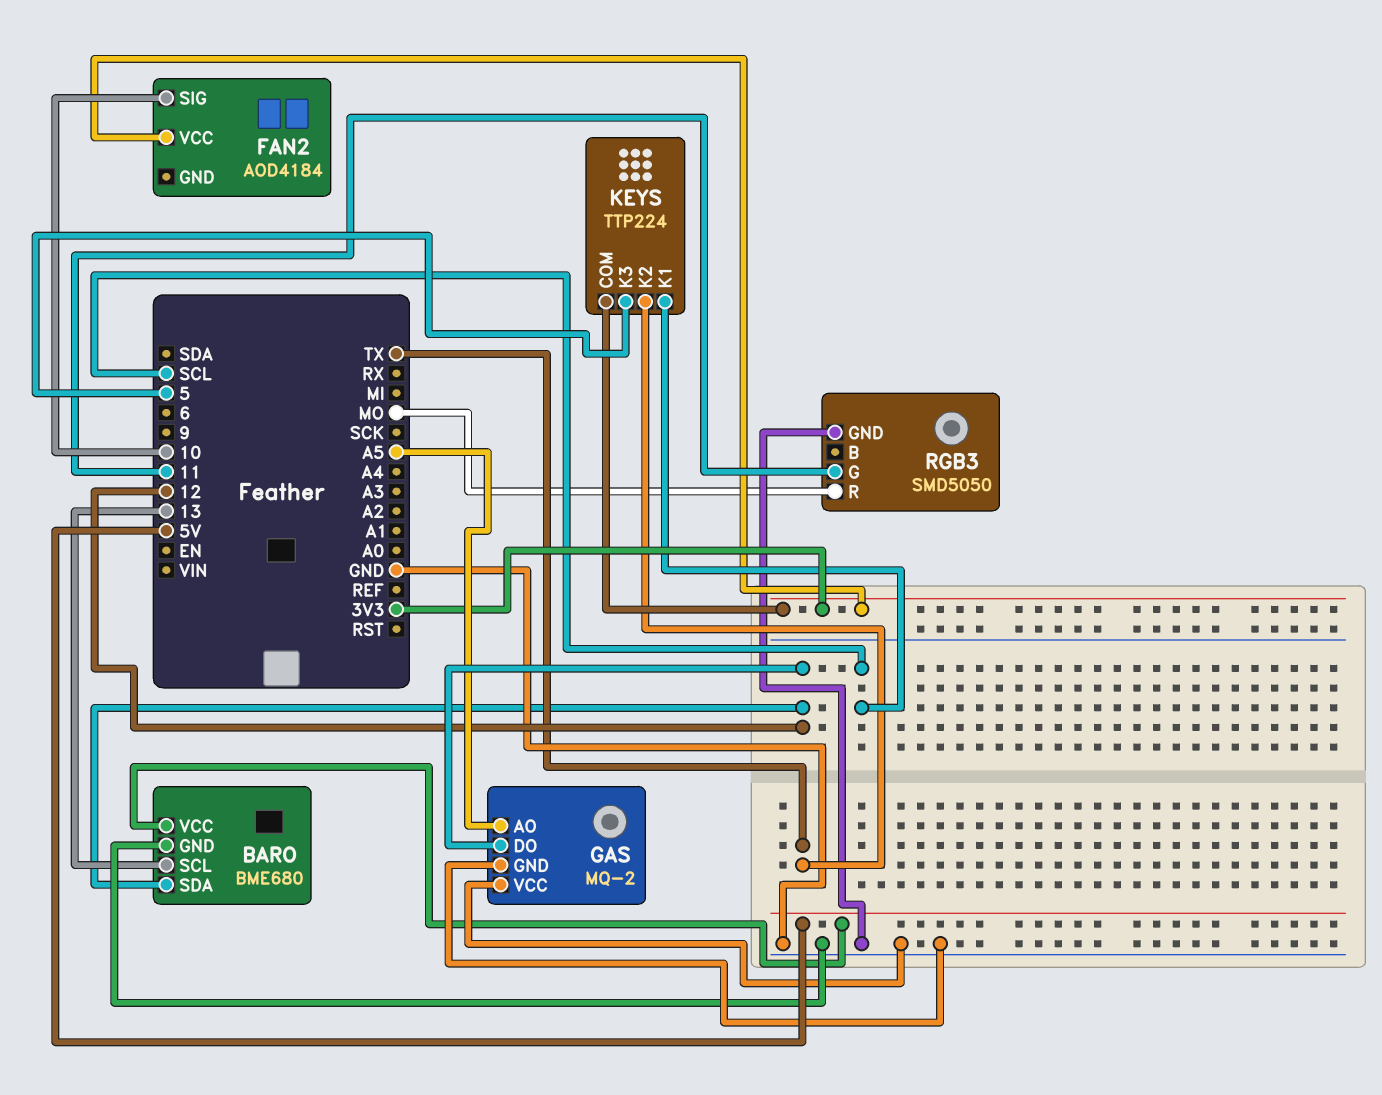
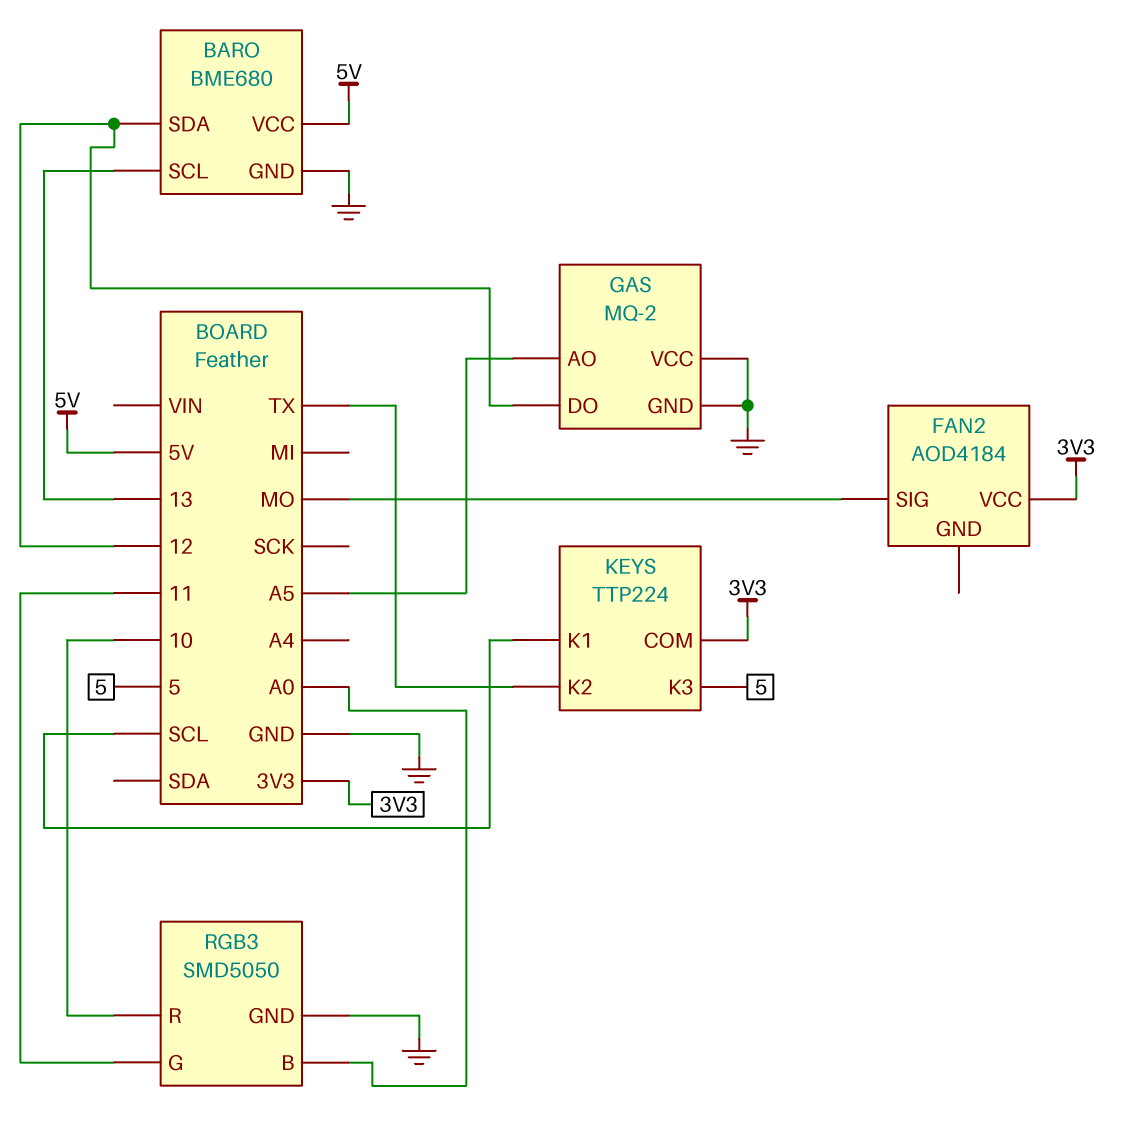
FAN2 pin SIG: 10 -> MO
RGB3 pin B: none -> A0
RGB3 pin R: MO -> 10

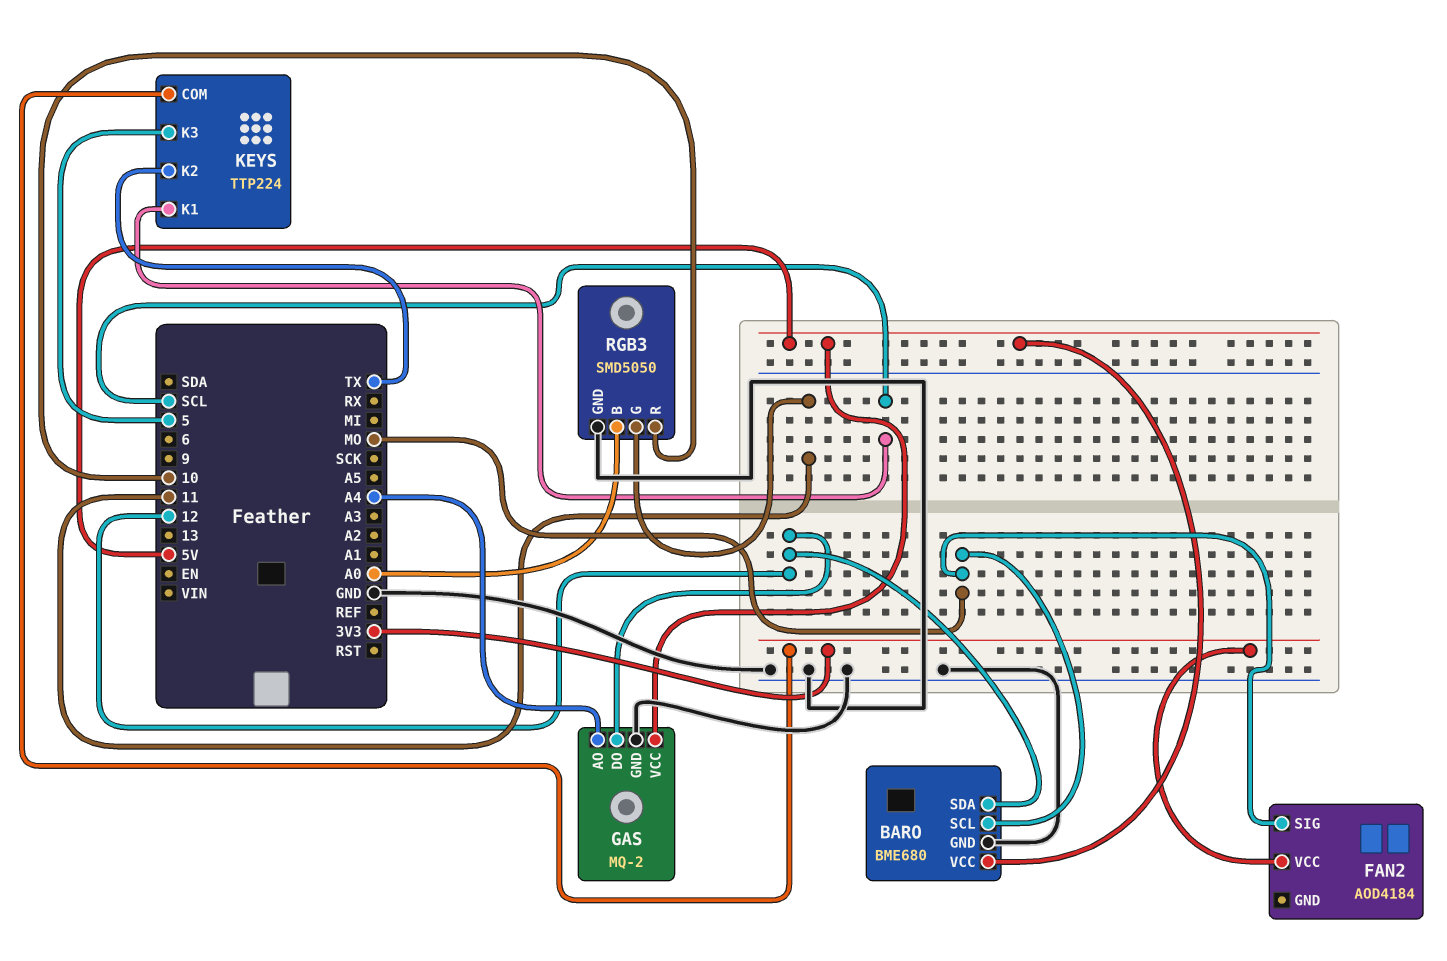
BARO pin SCL: 13 -> MO
GAS pin AO: A5 -> A4
GAS pin VCC: GND -> 5V

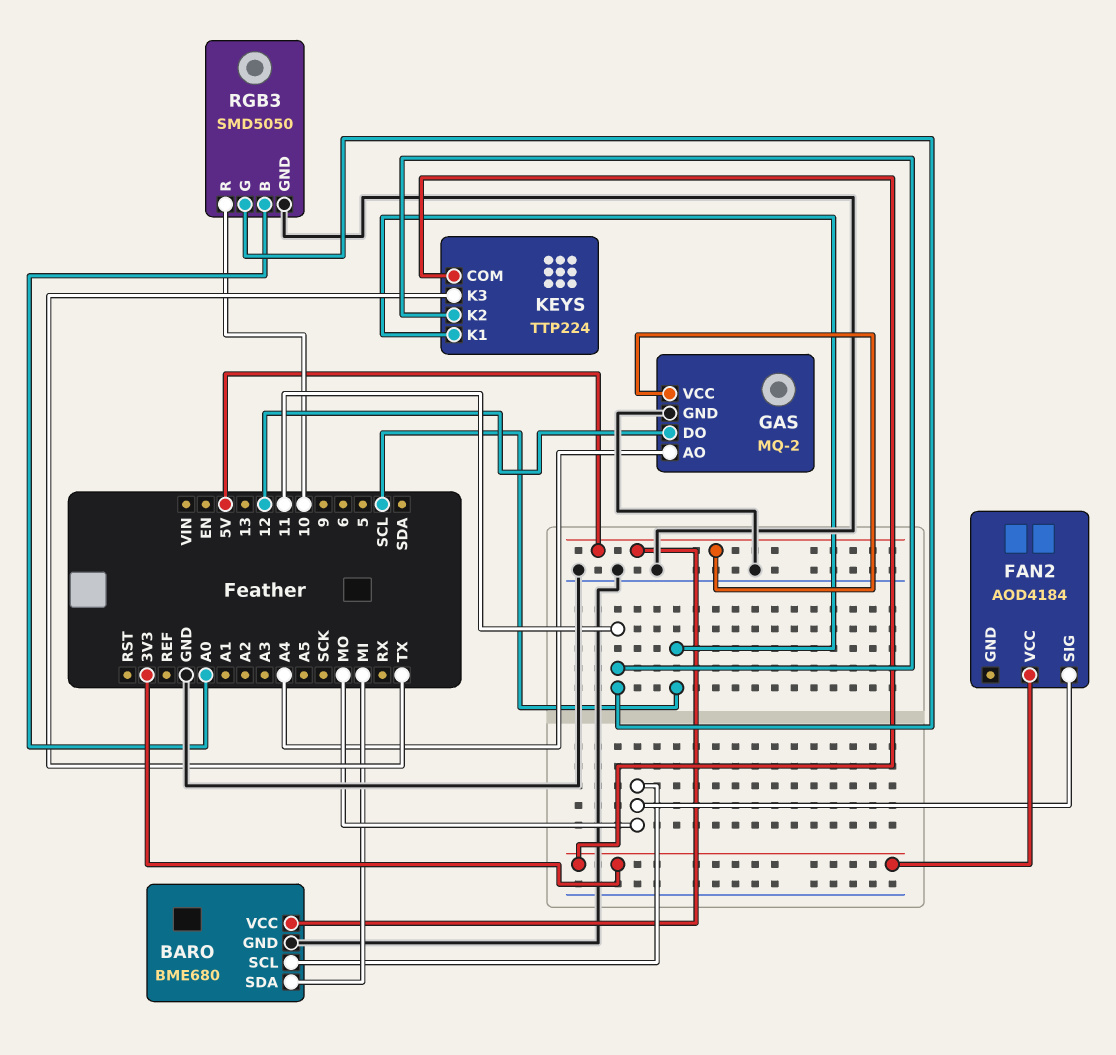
BARO pin SDA: 12 -> MI
KEYS pin K2: TX -> 11
KEYS pin K3: 5 -> TX

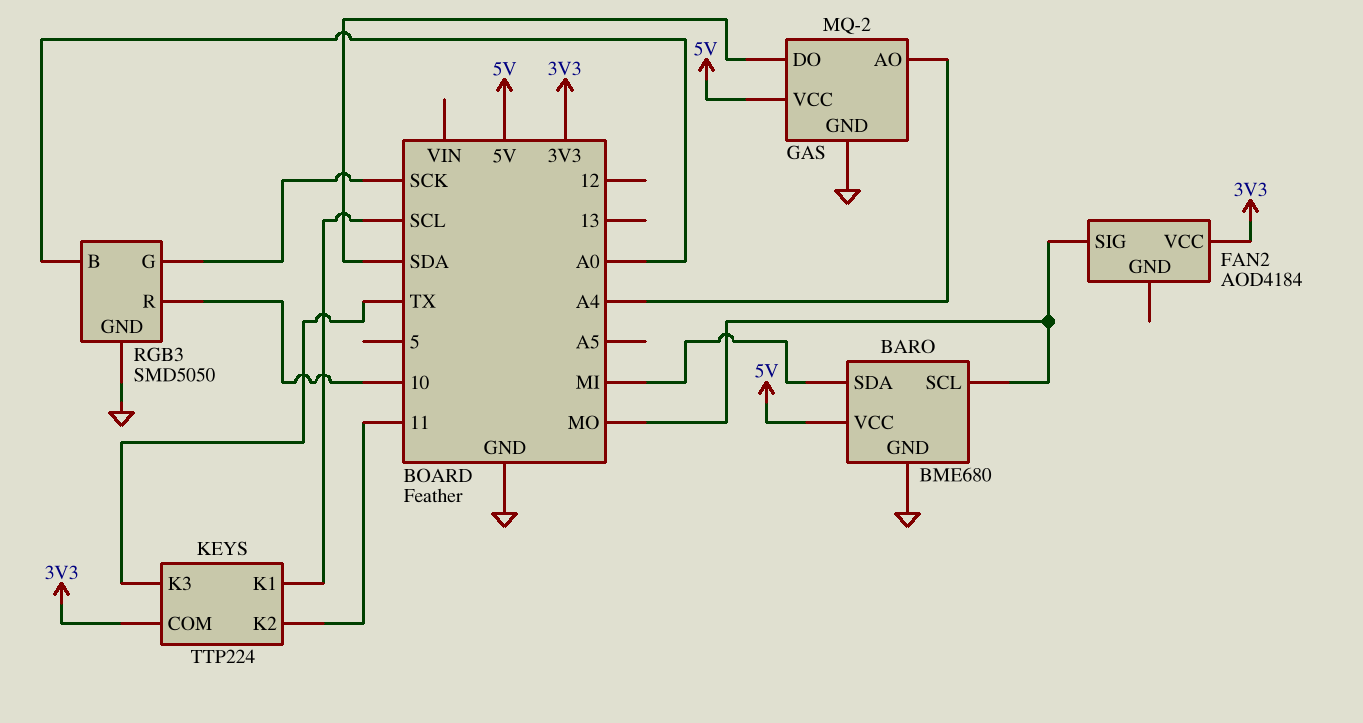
GAS pin DO: 12 -> SDA
RGB3 pin G: 11 -> SCK

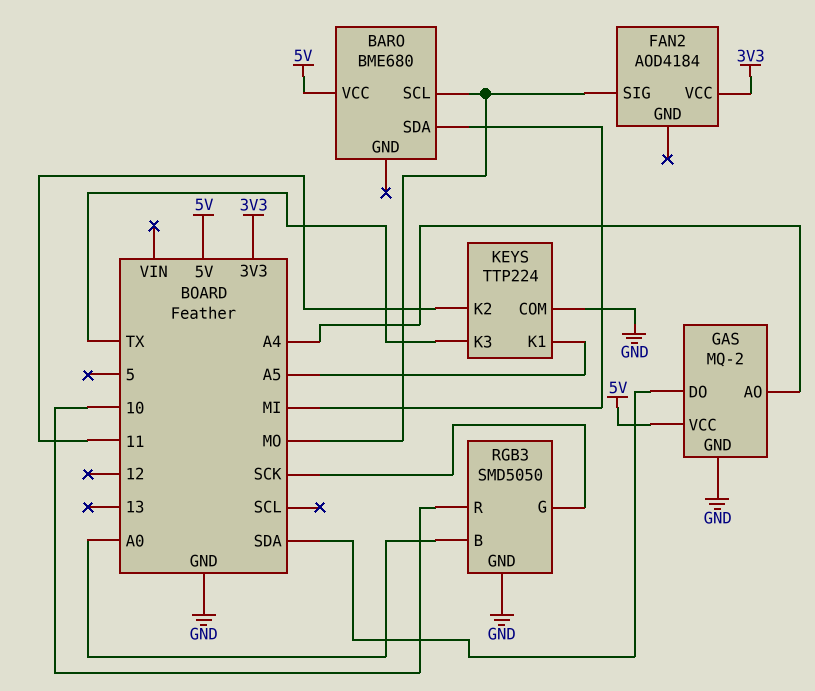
BARO pin GND: GND -> none
KEYS pin COM: 3V3 -> GND
KEYS pin K1: SCL -> A5

